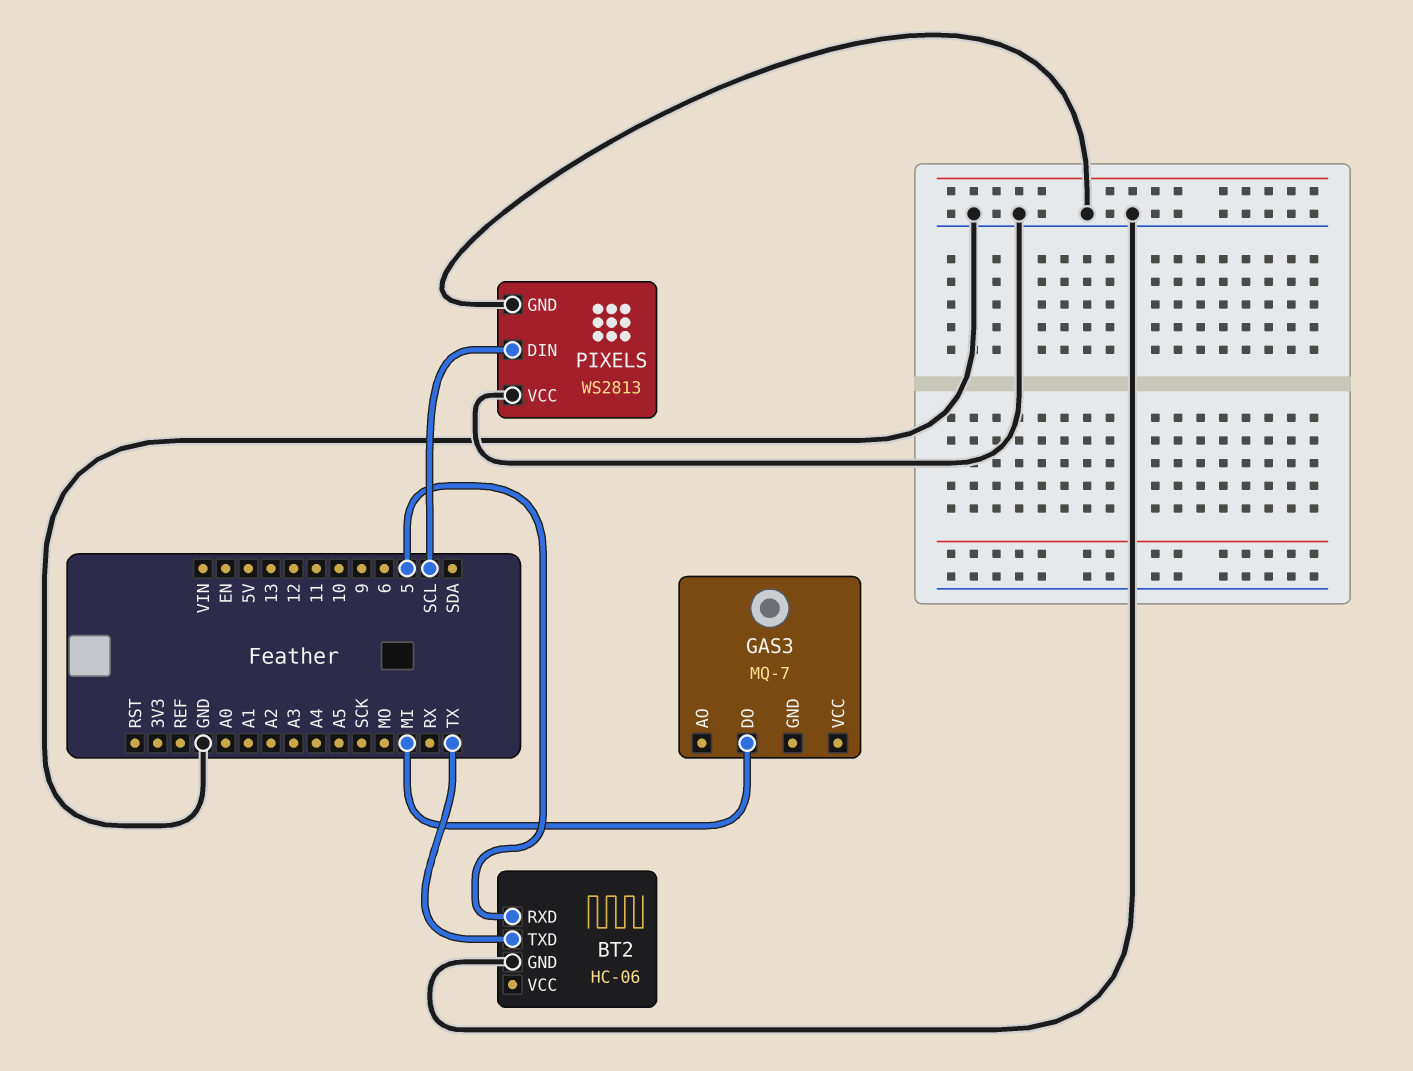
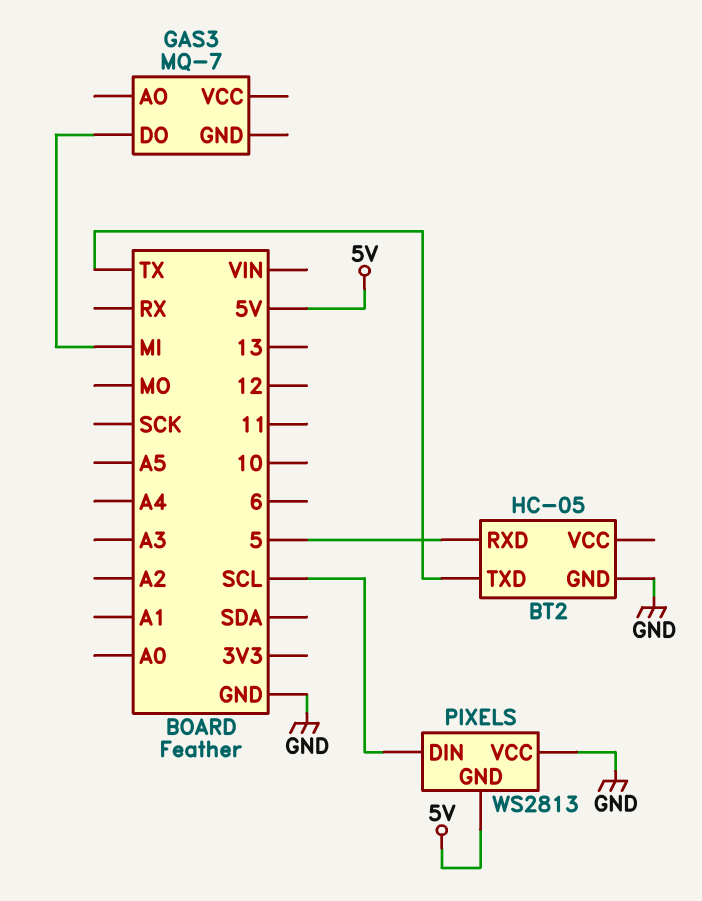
BT2: HC-06 -> HC-05
PIXELS pin GND: GND -> 5V

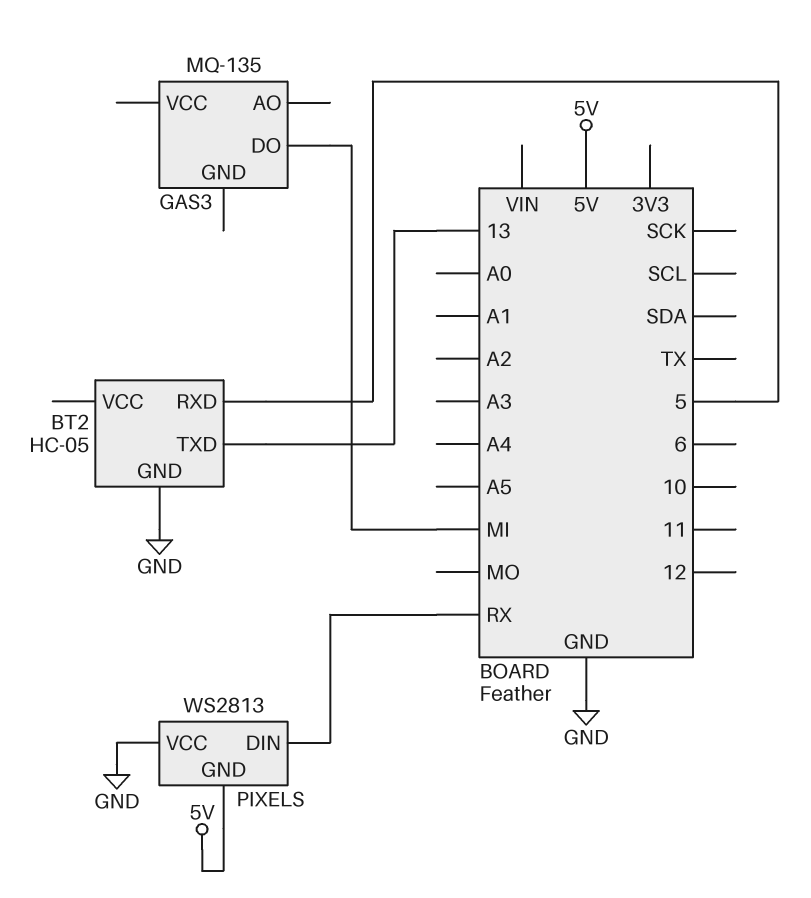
BT2 pin TXD: TX -> 13
GAS3: MQ-7 -> MQ-135
PIXELS pin DIN: SCL -> RX

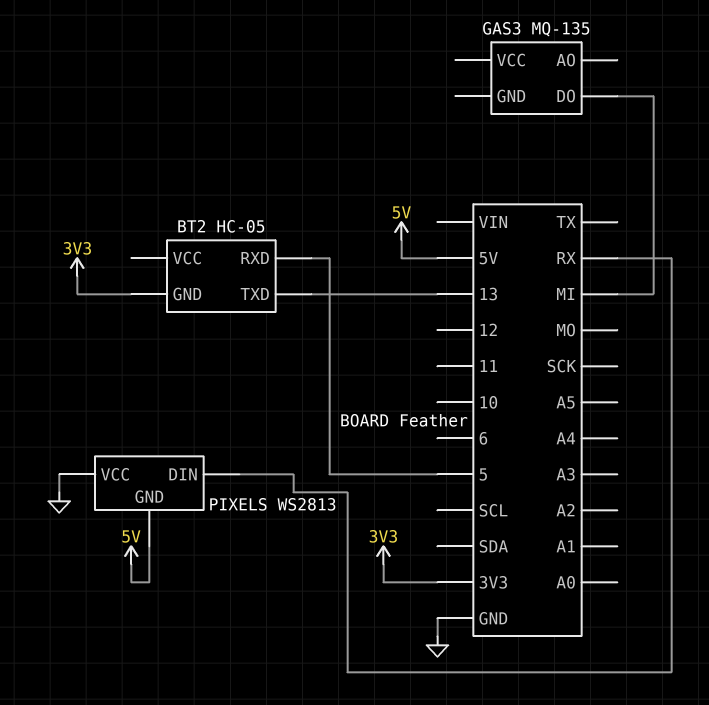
BT2 pin GND: GND -> 3V3

